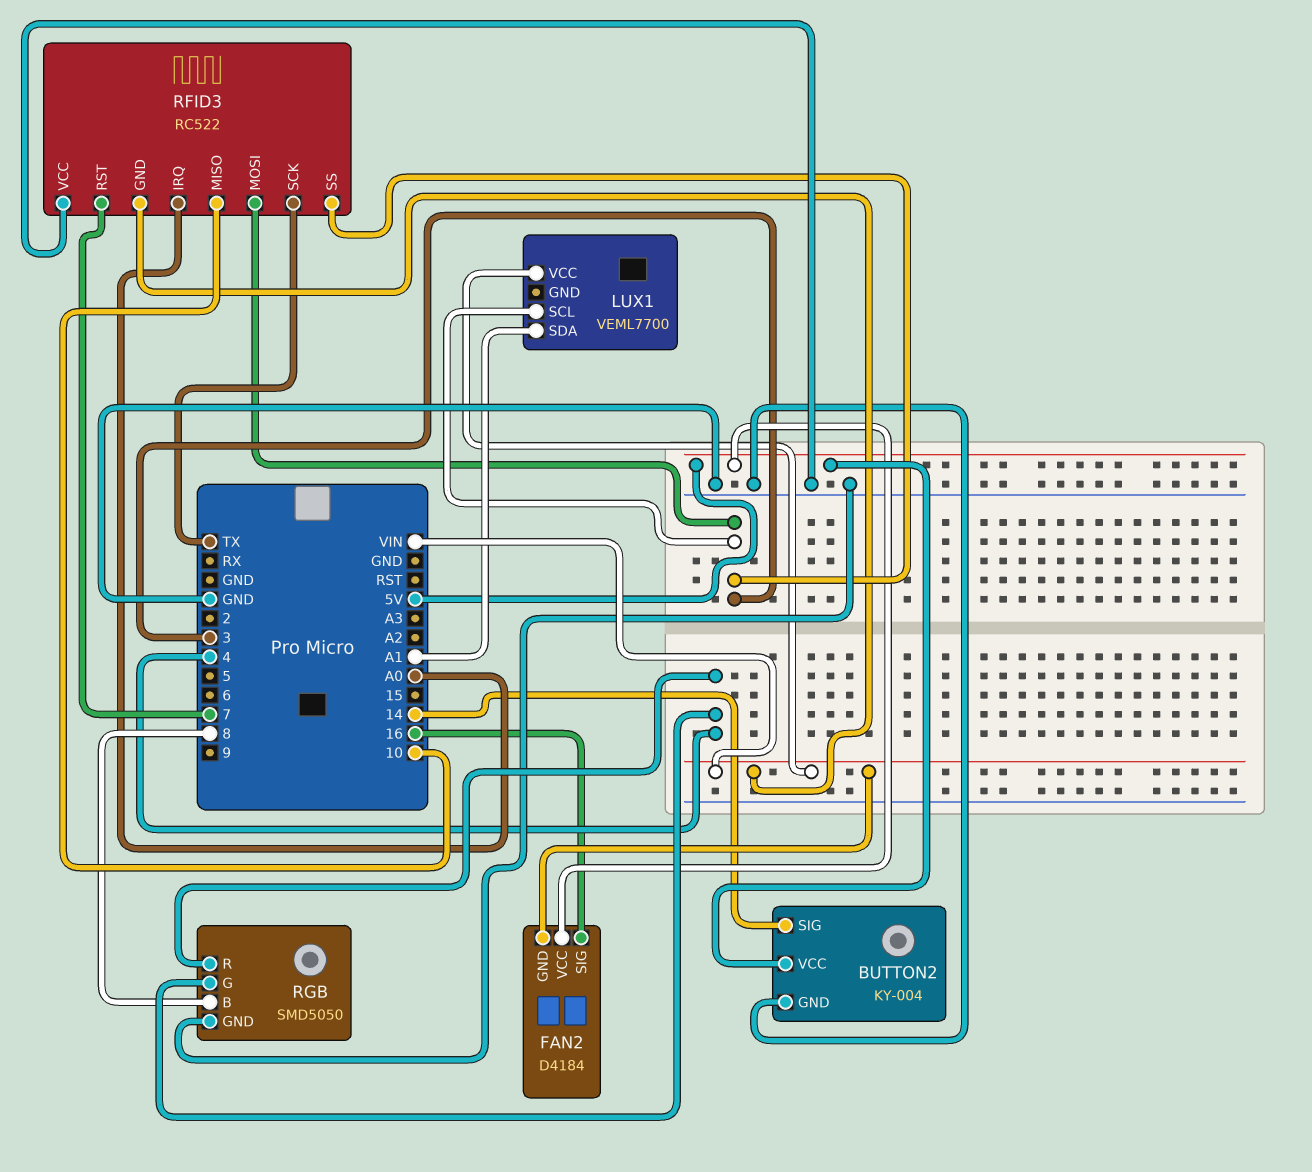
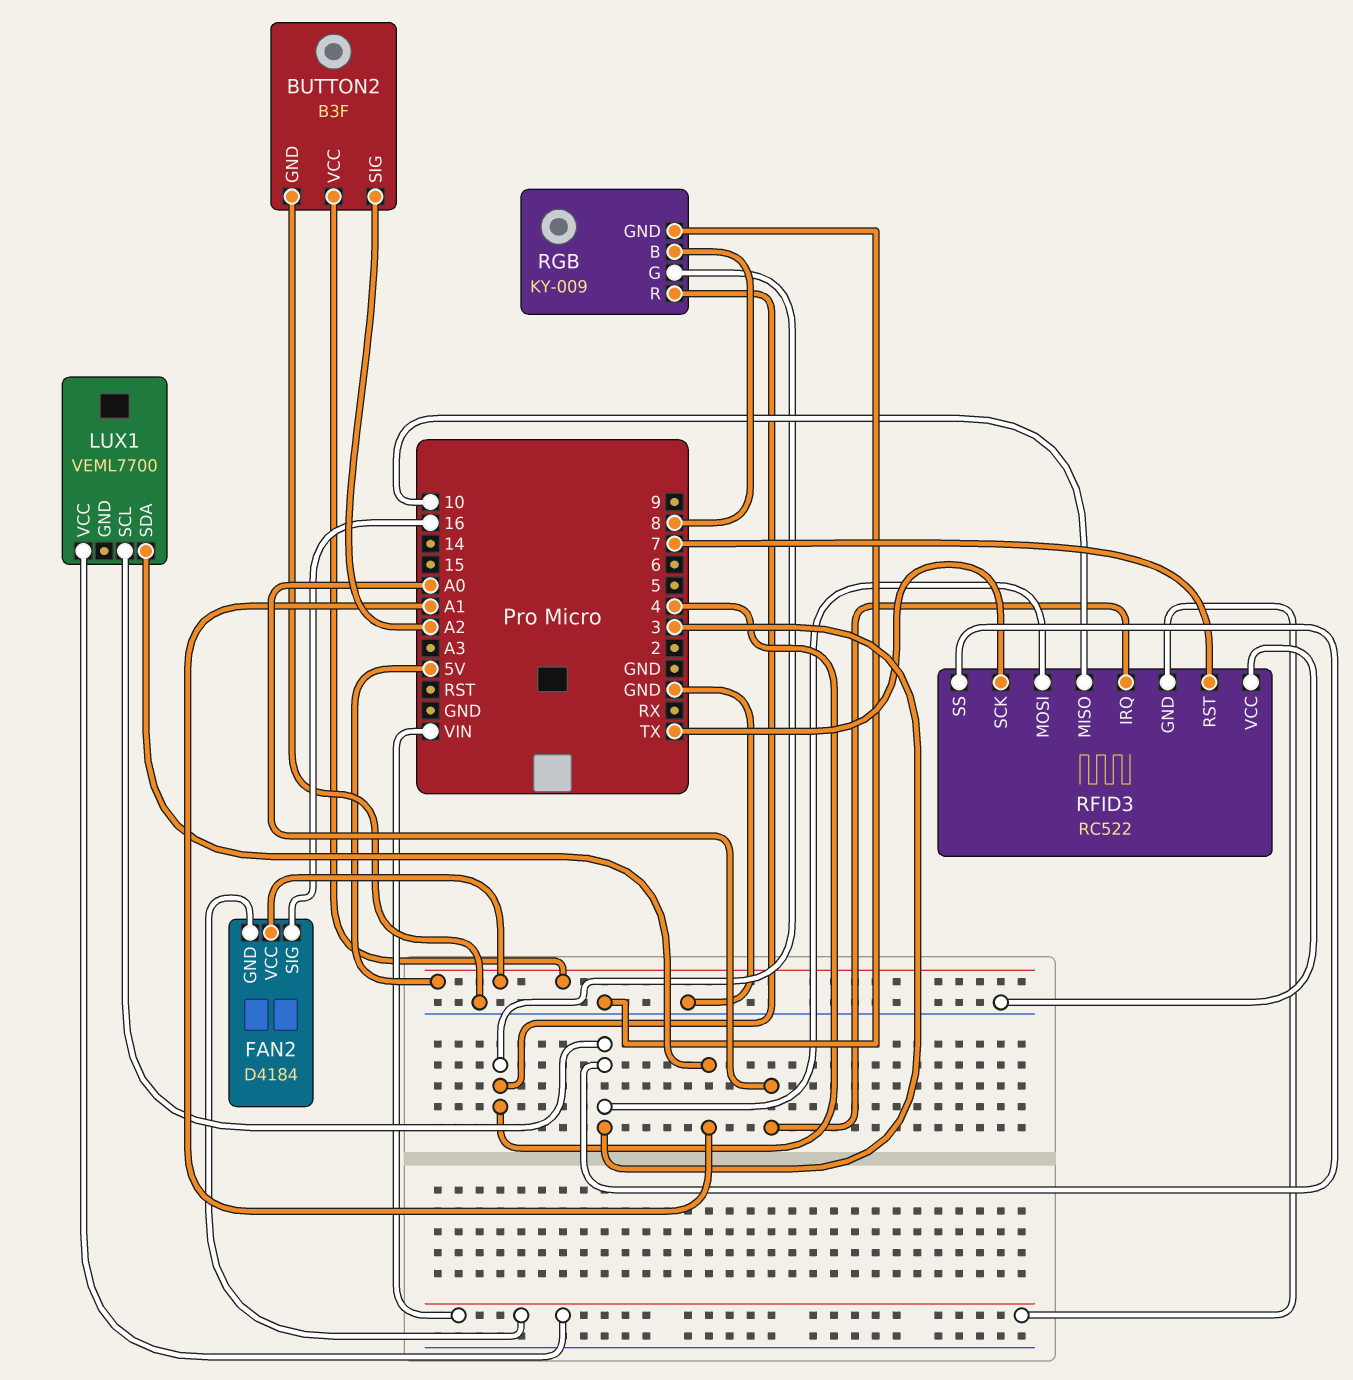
BUTTON2: KY-004 -> B3F
BUTTON2 pin SIG: 14 -> A2
RGB: SMD5050 -> KY-009

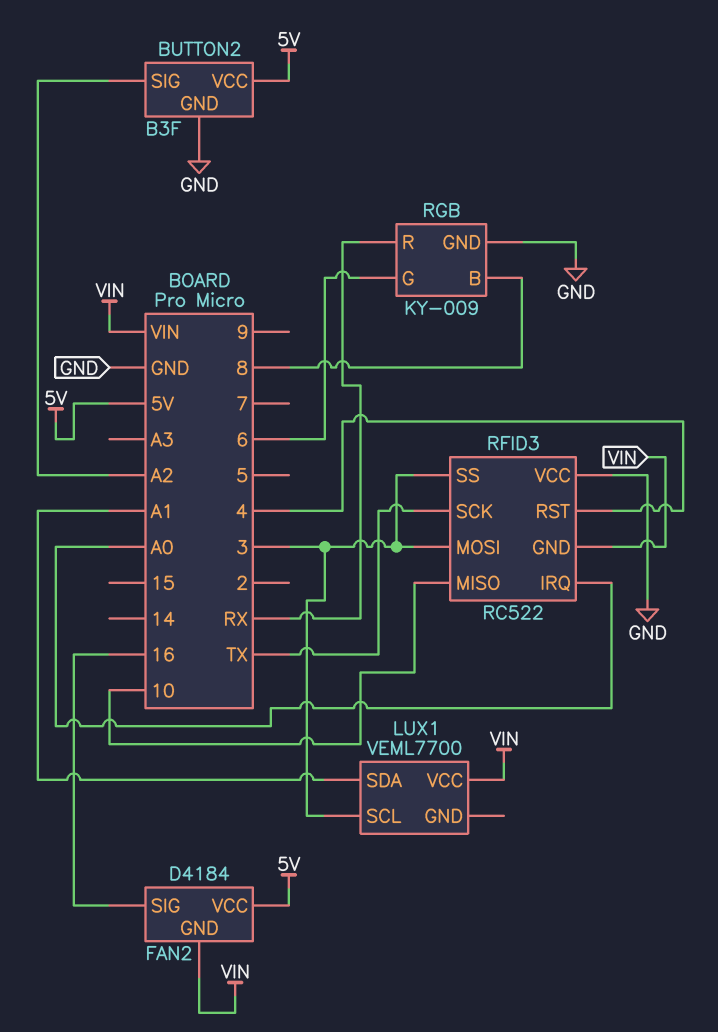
RFID3 pin RST: 7 -> 4
RGB pin G: 4 -> 6
RGB pin R: 4 -> RX

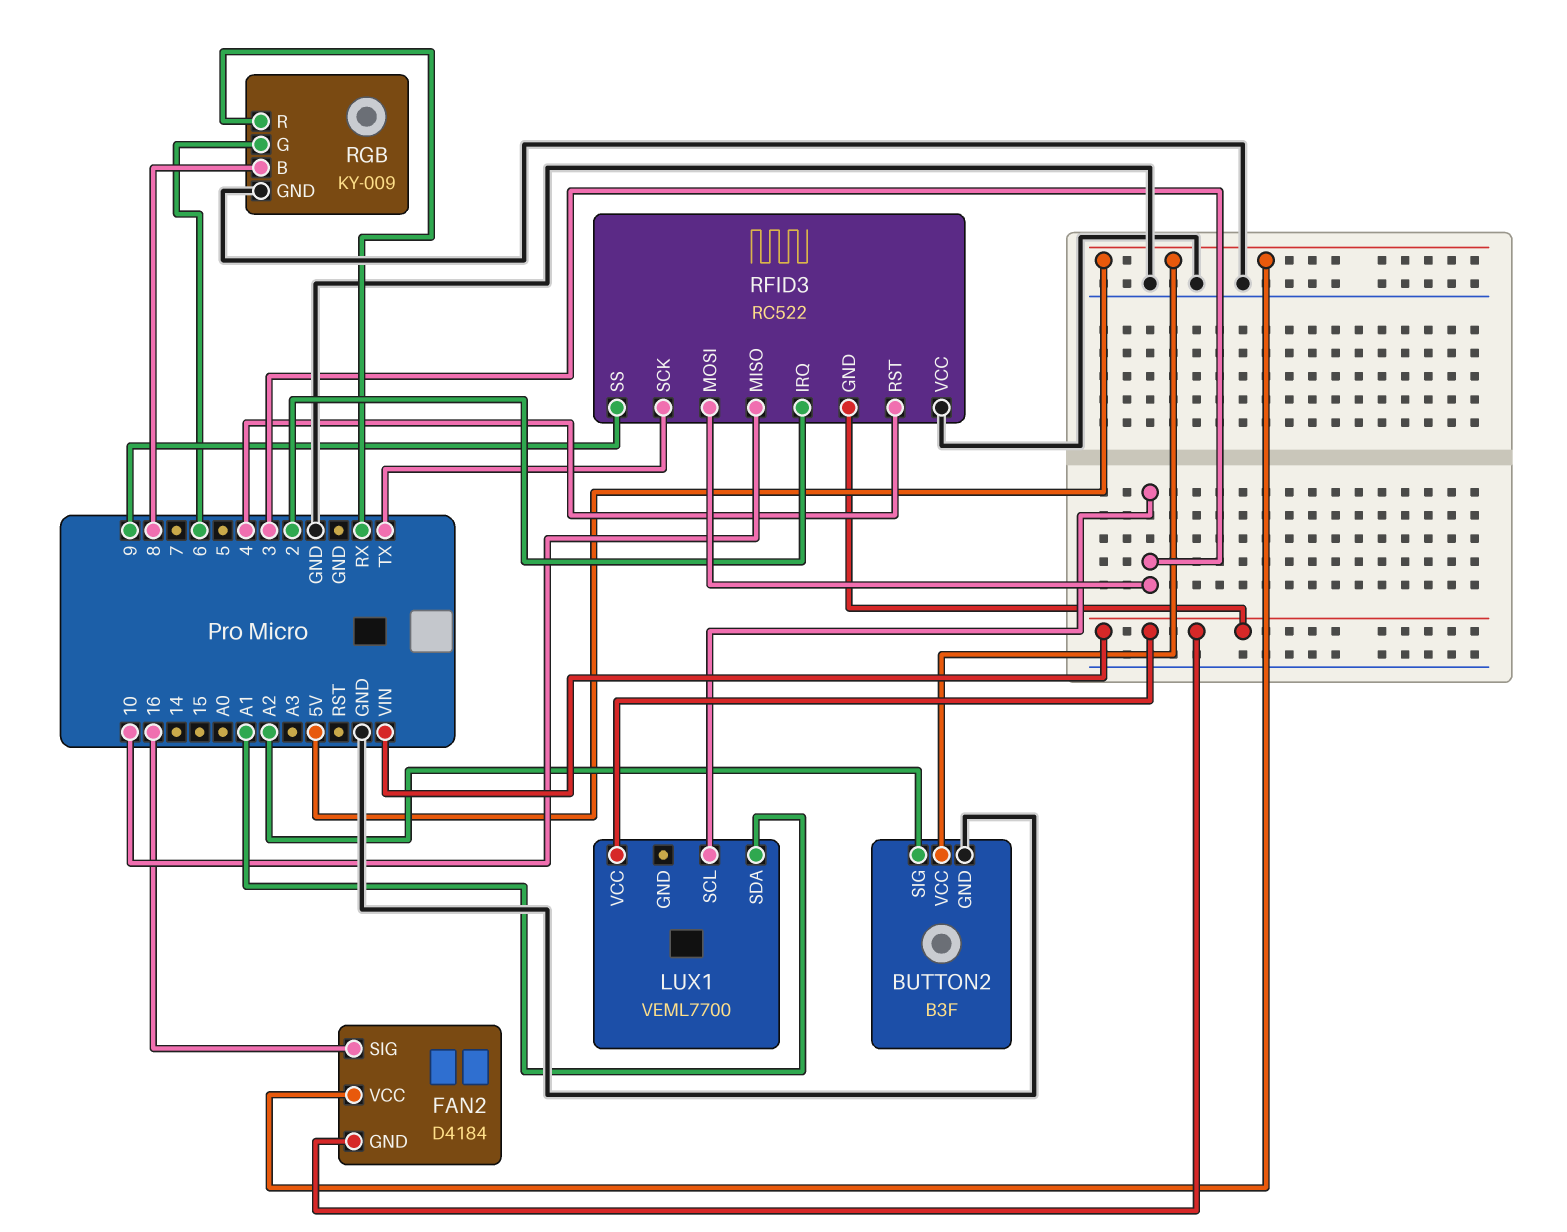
RFID3 pin IRQ: A0 -> 2
RFID3 pin SS: 3 -> 9

